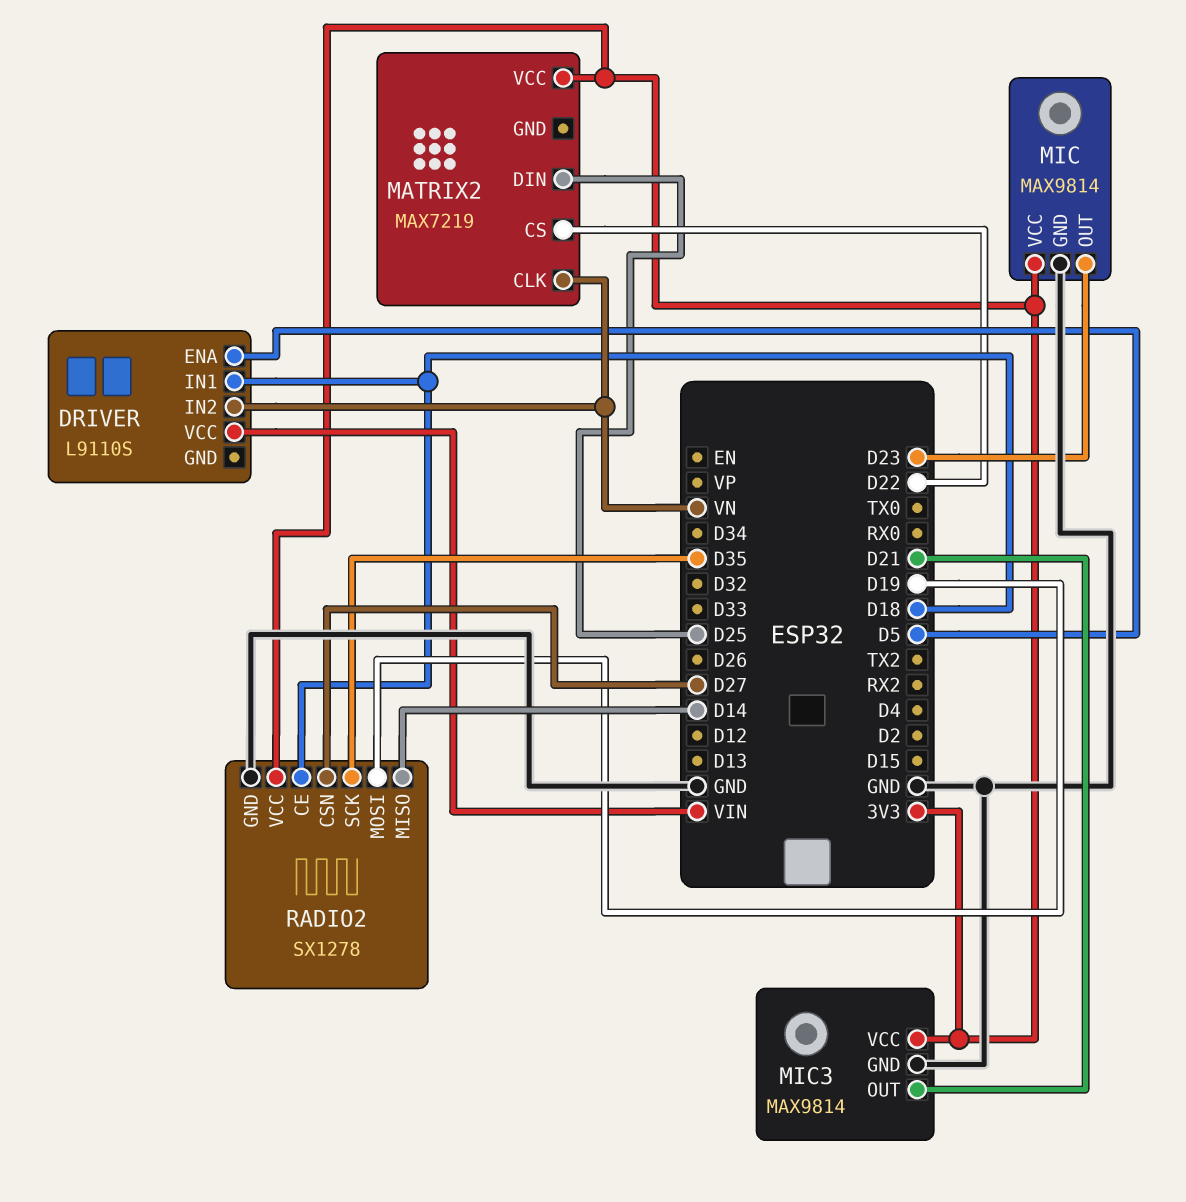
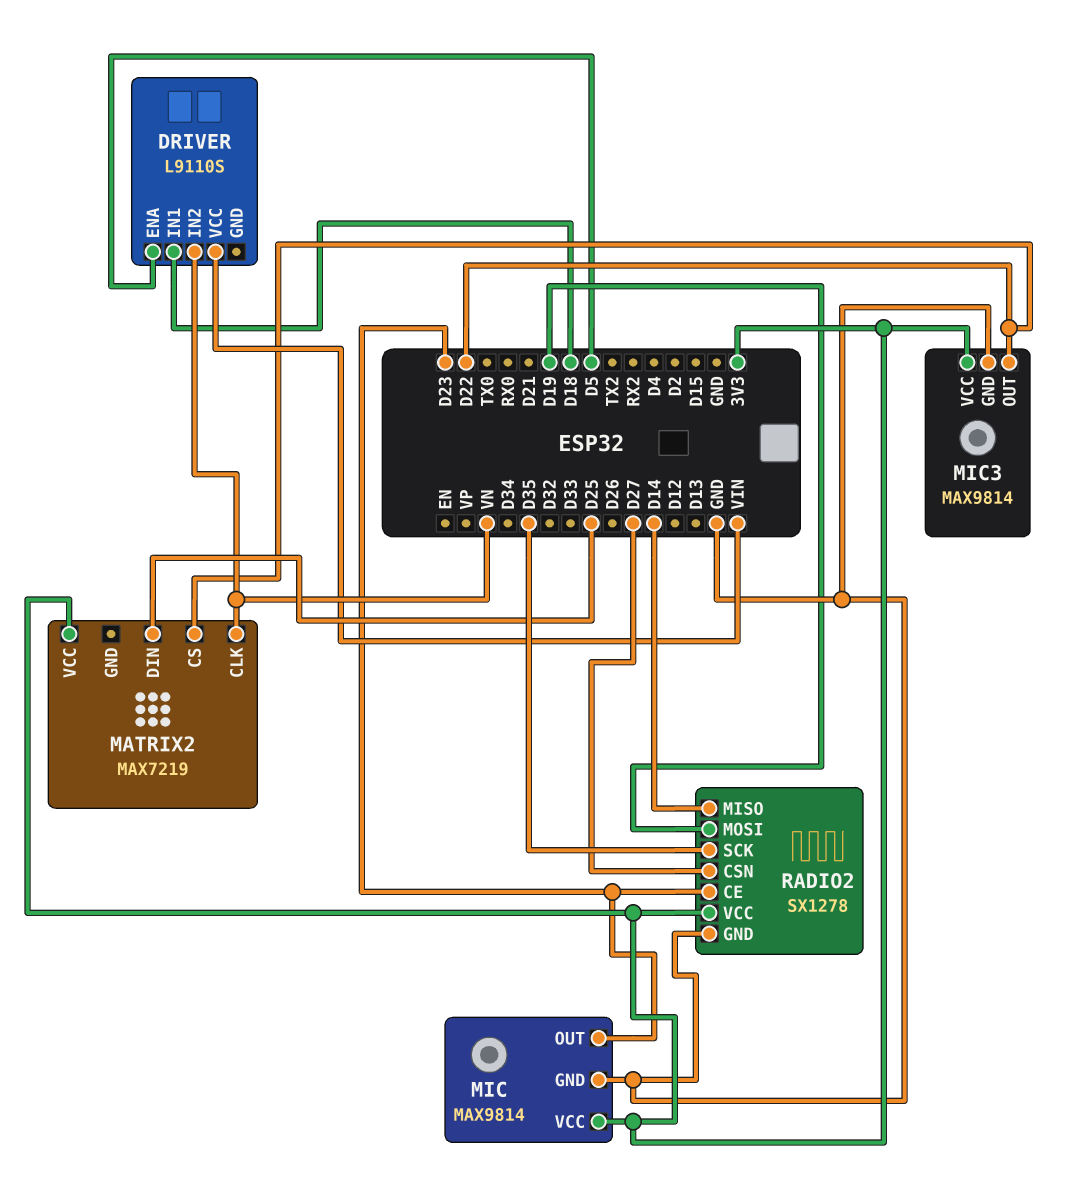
MIC3 pin OUT: D21 -> D22
RADIO2 pin CE: D18 -> D23

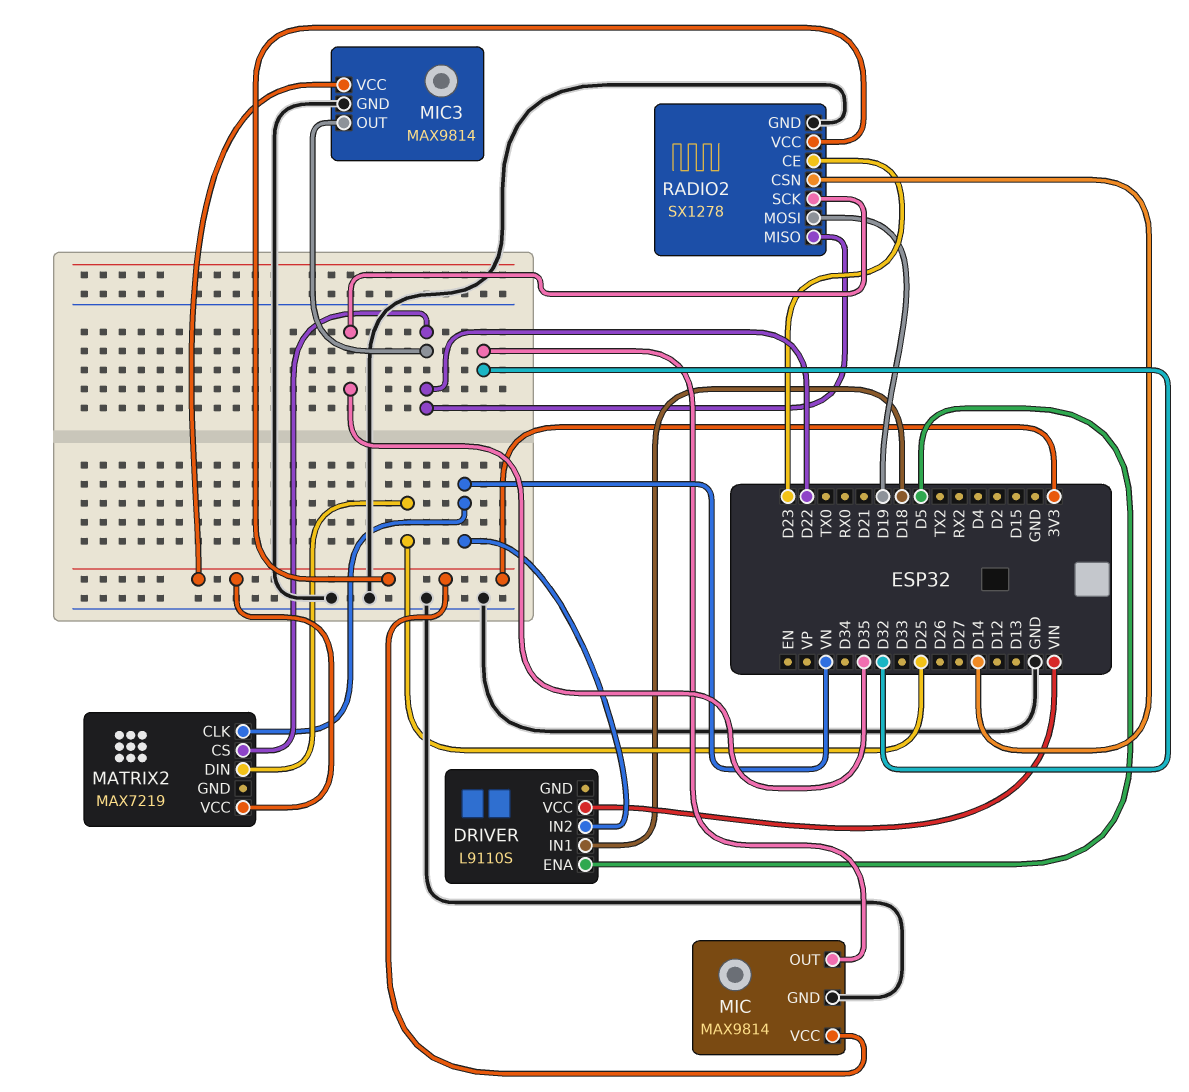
MIC pin OUT: D23 -> D32
RADIO2 pin CSN: D27 -> D14
RADIO2 pin MISO: D14 -> D22

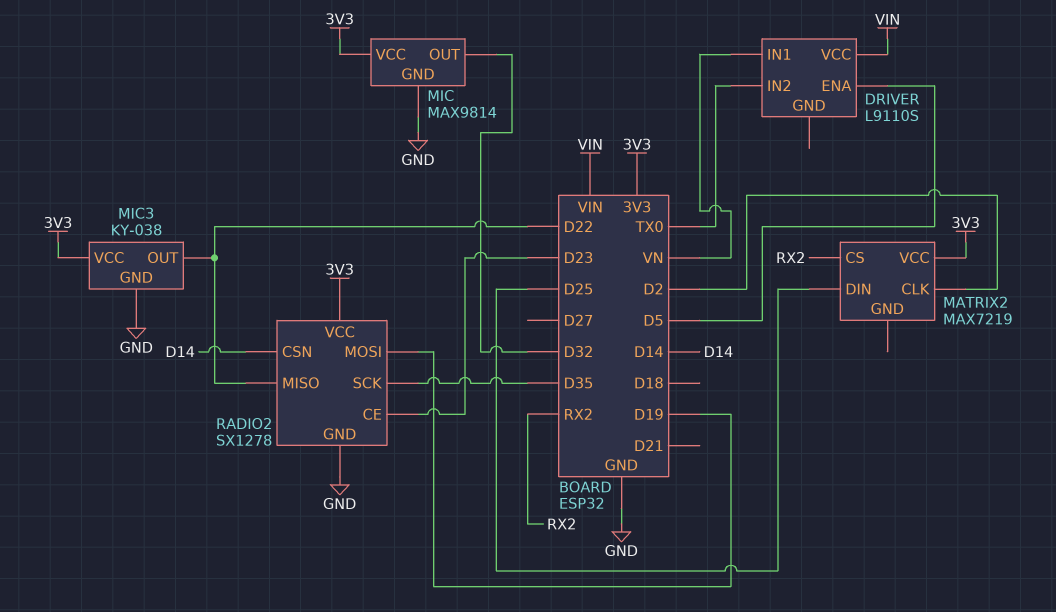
DRIVER pin IN1: D18 -> VN
DRIVER pin IN2: VN -> TX0
MATRIX2 pin CLK: VN -> D2
MATRIX2 pin CS: D22 -> RX2
MIC3: MAX9814 -> KY-038

